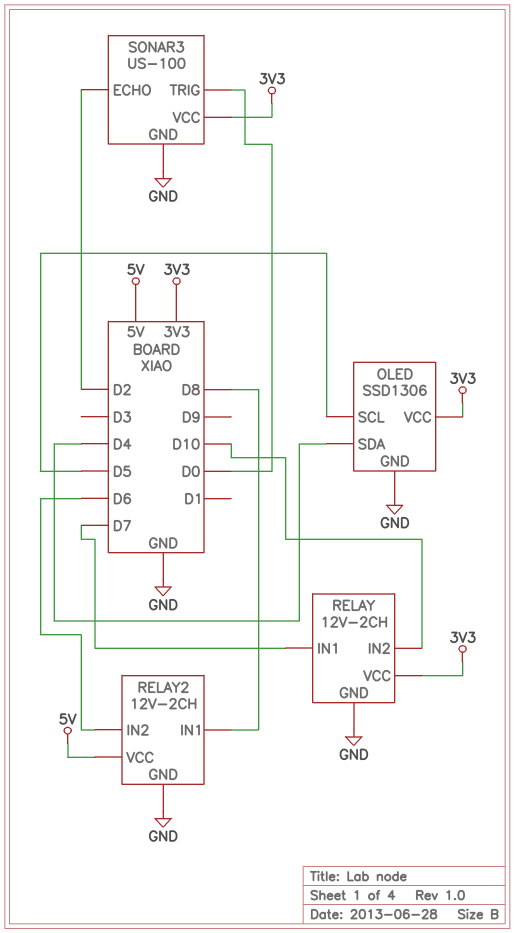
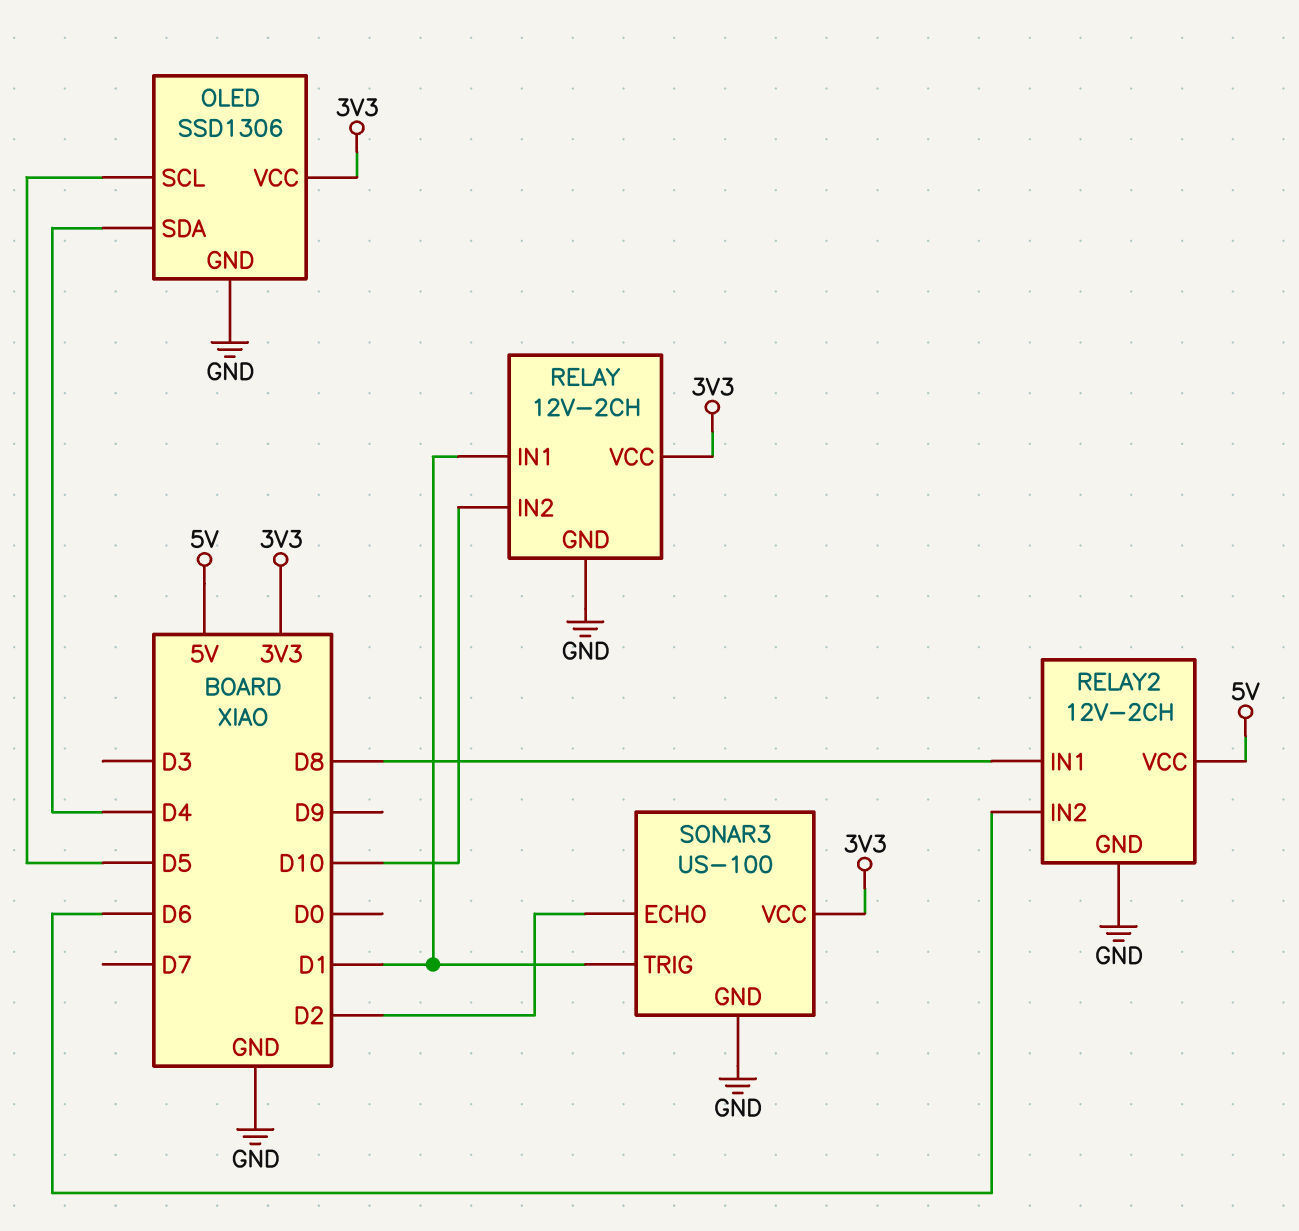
RELAY pin IN1: D7 -> D1
SONAR3 pin TRIG: D0 -> D1

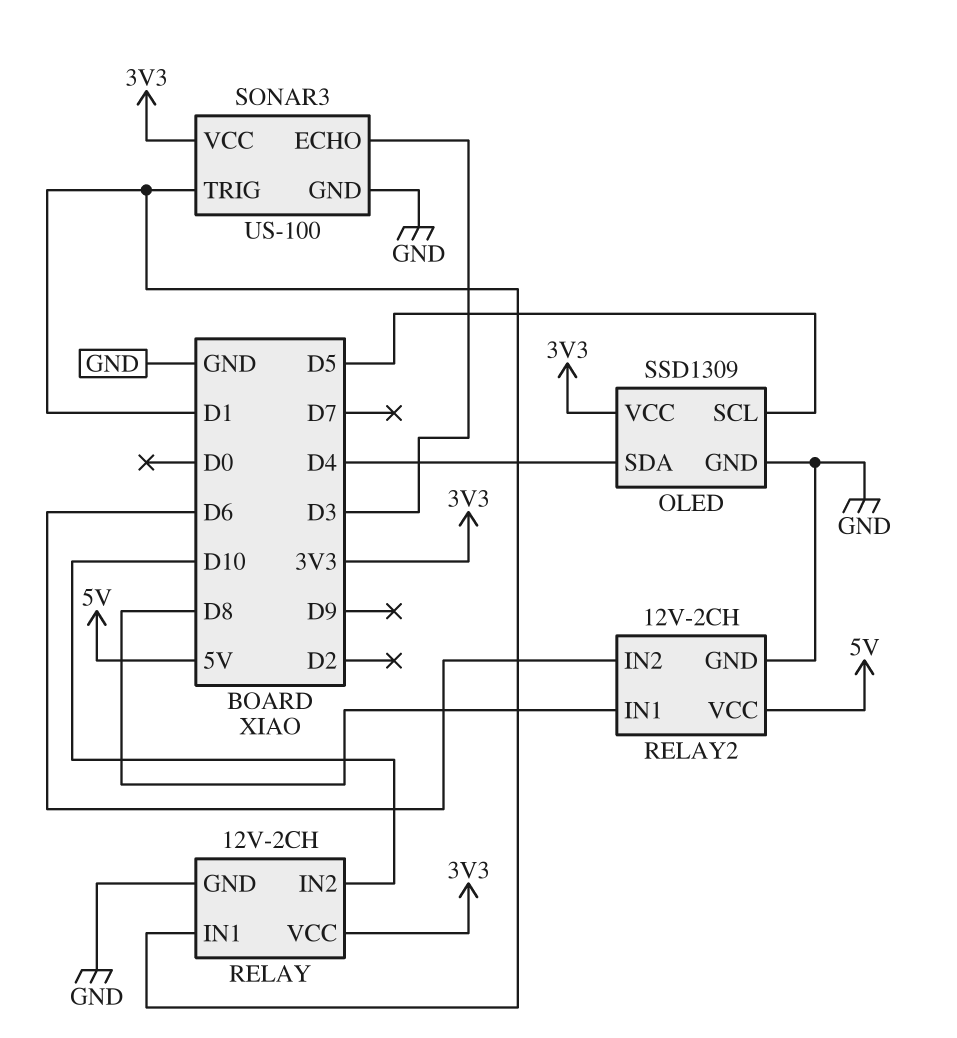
OLED: SSD1306 -> SSD1309
SONAR3 pin ECHO: D2 -> D3

